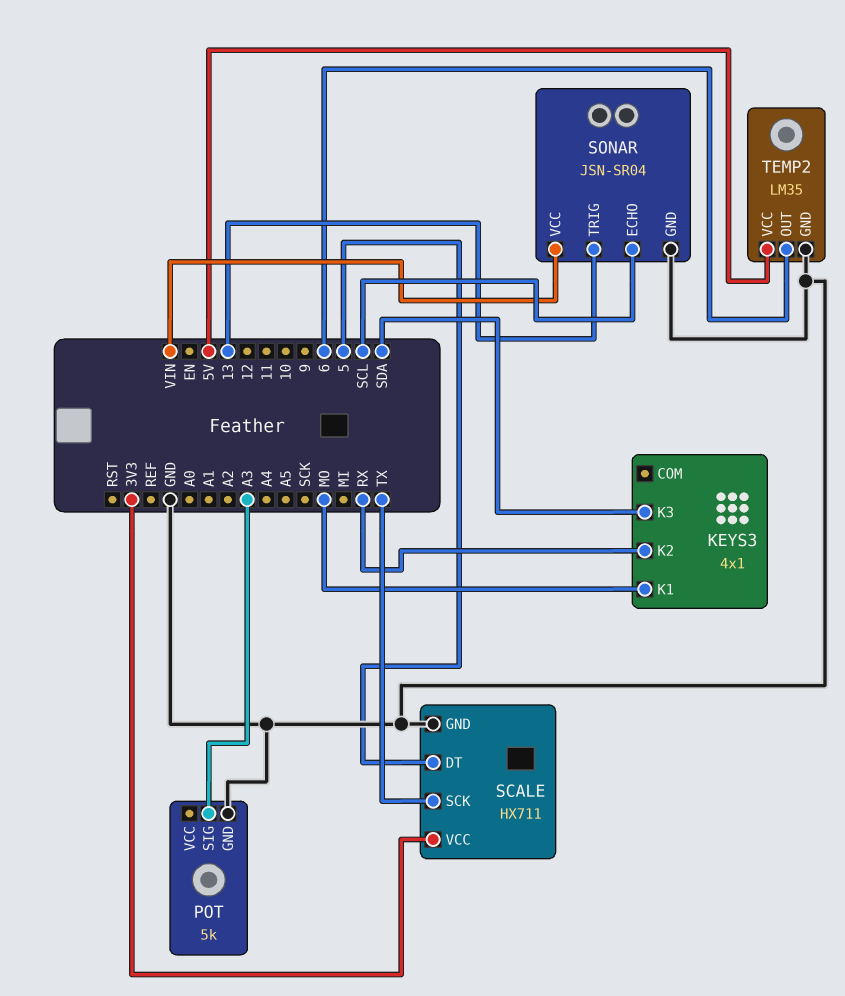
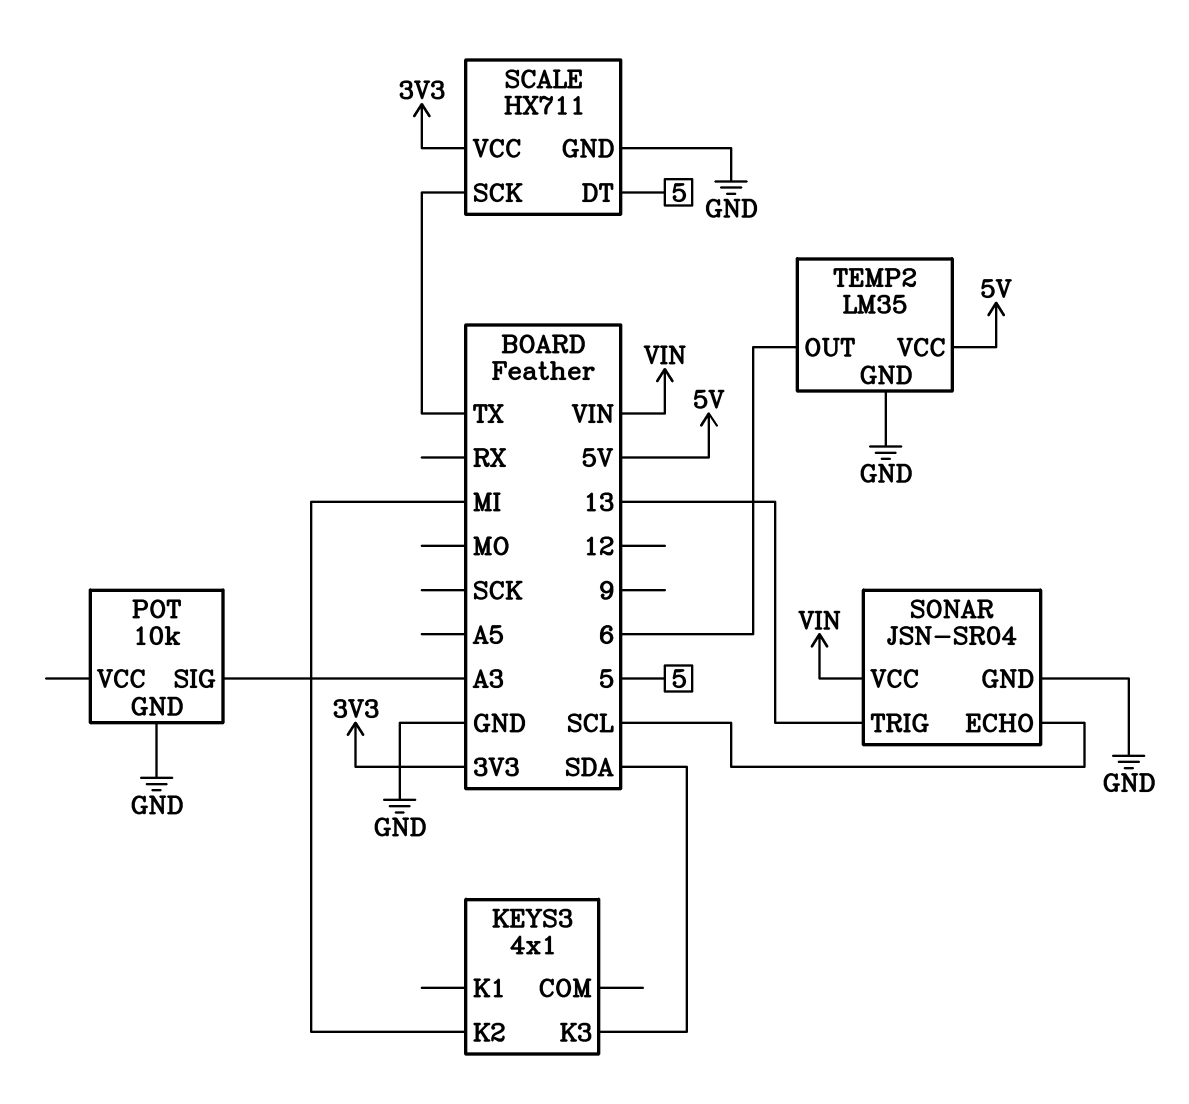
KEYS3 pin K1: MO -> none
KEYS3 pin K2: RX -> MI
POT: 5k -> 10k

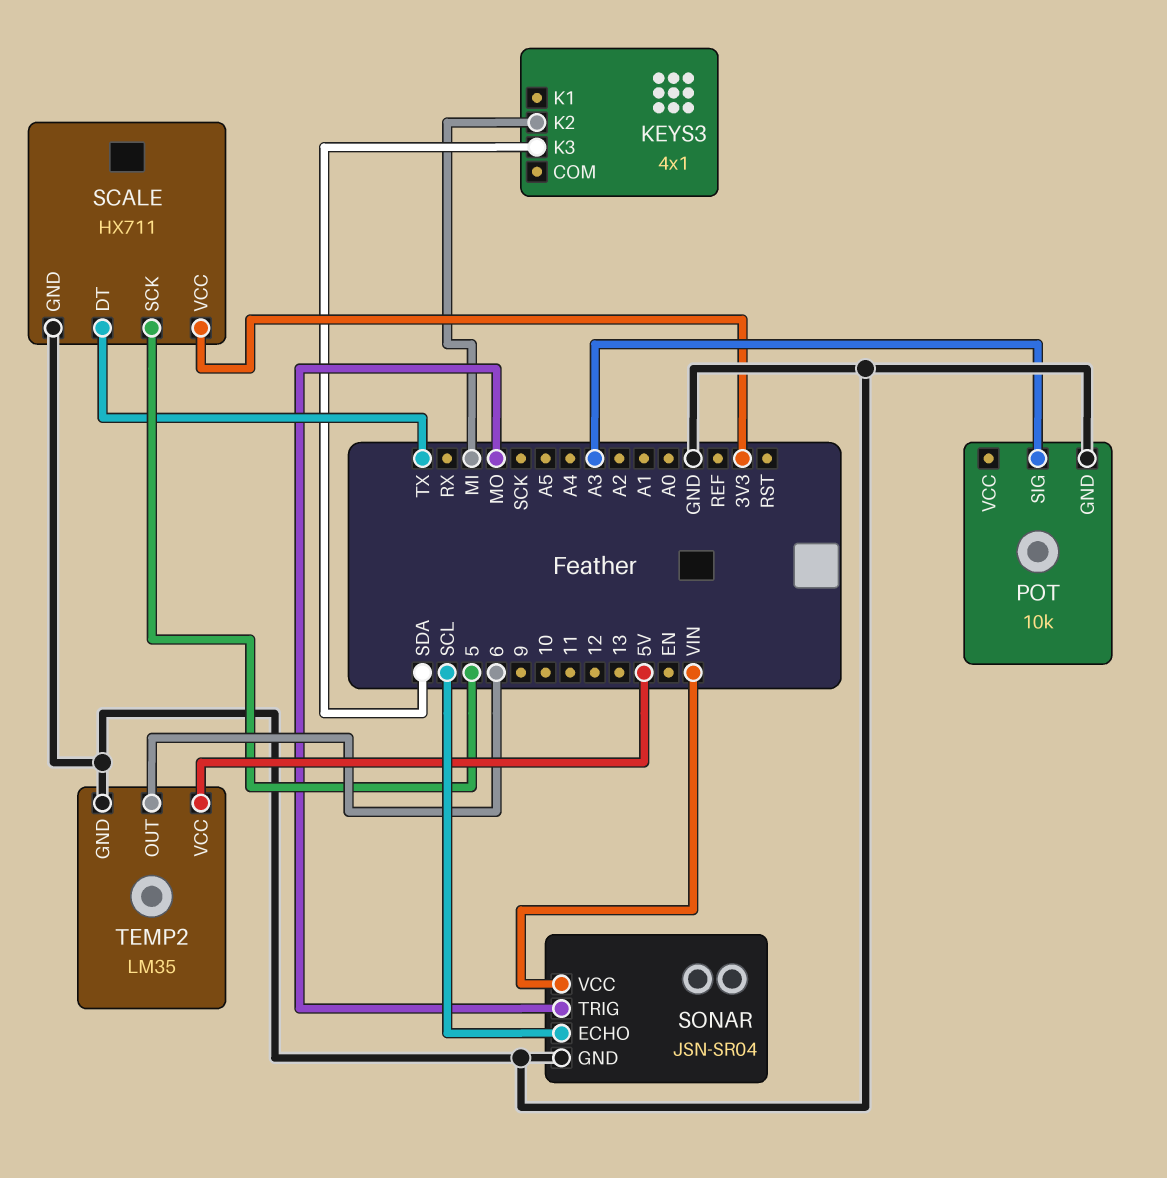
SCALE pin DT: 5 -> TX
SCALE pin SCK: TX -> 5
SONAR pin TRIG: 13 -> MO

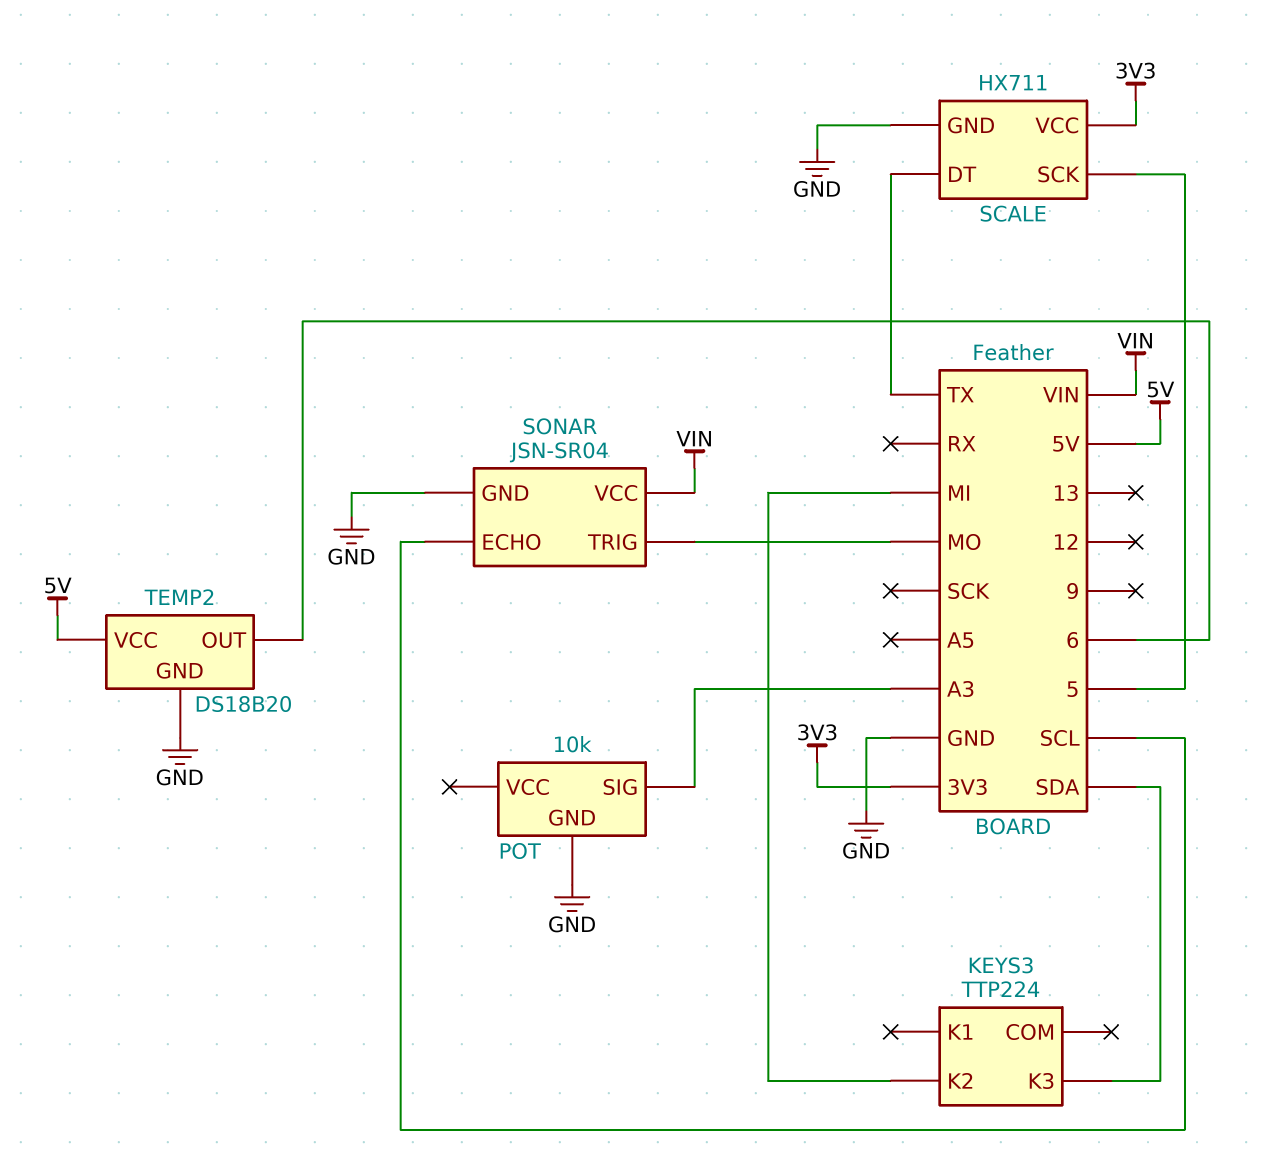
KEYS3: 4x1 -> TTP224
TEMP2: LM35 -> DS18B20

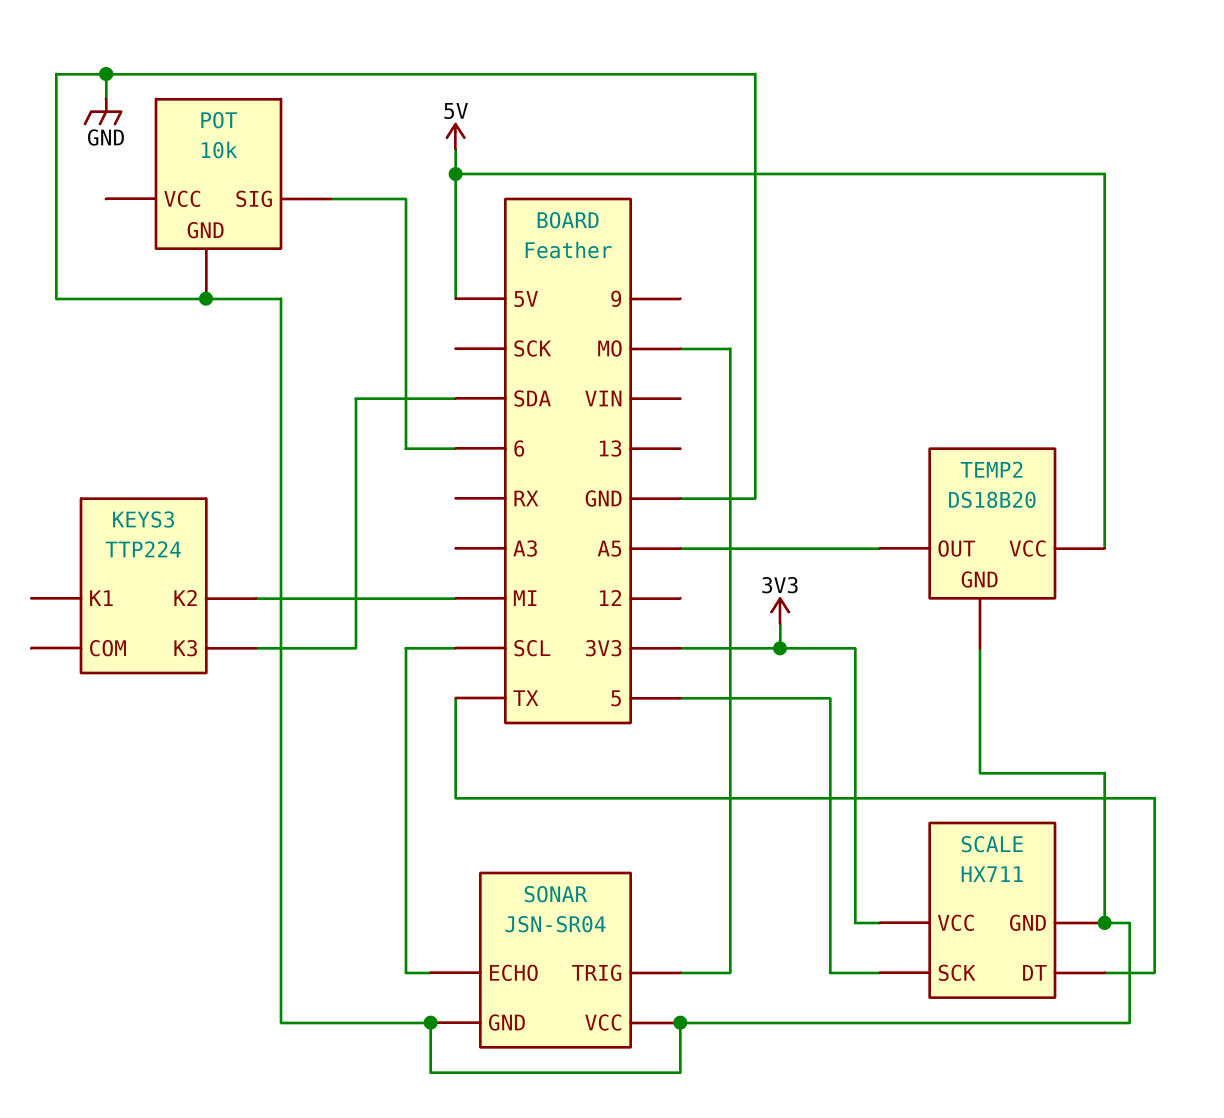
POT pin SIG: A3 -> 6
SONAR pin VCC: VIN -> GND
TEMP2 pin OUT: 6 -> A5

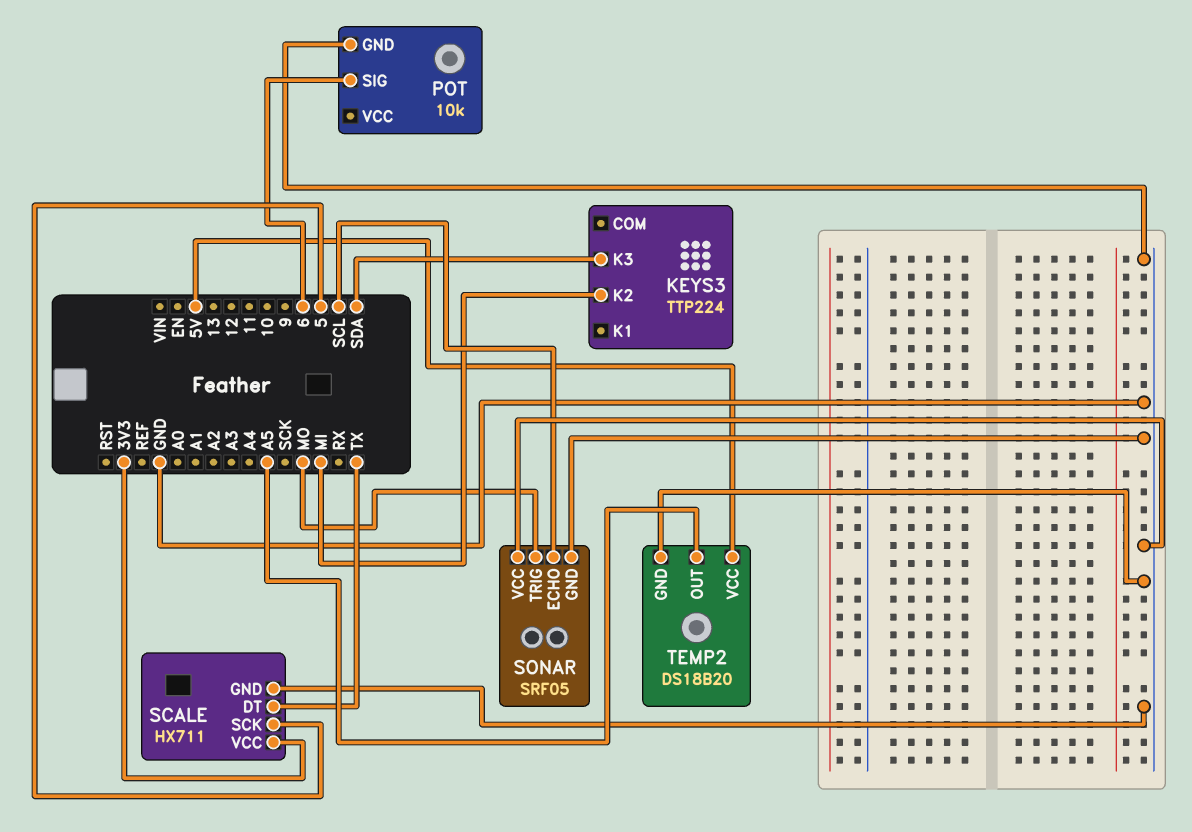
SONAR: JSN-SR04 -> SRF05

